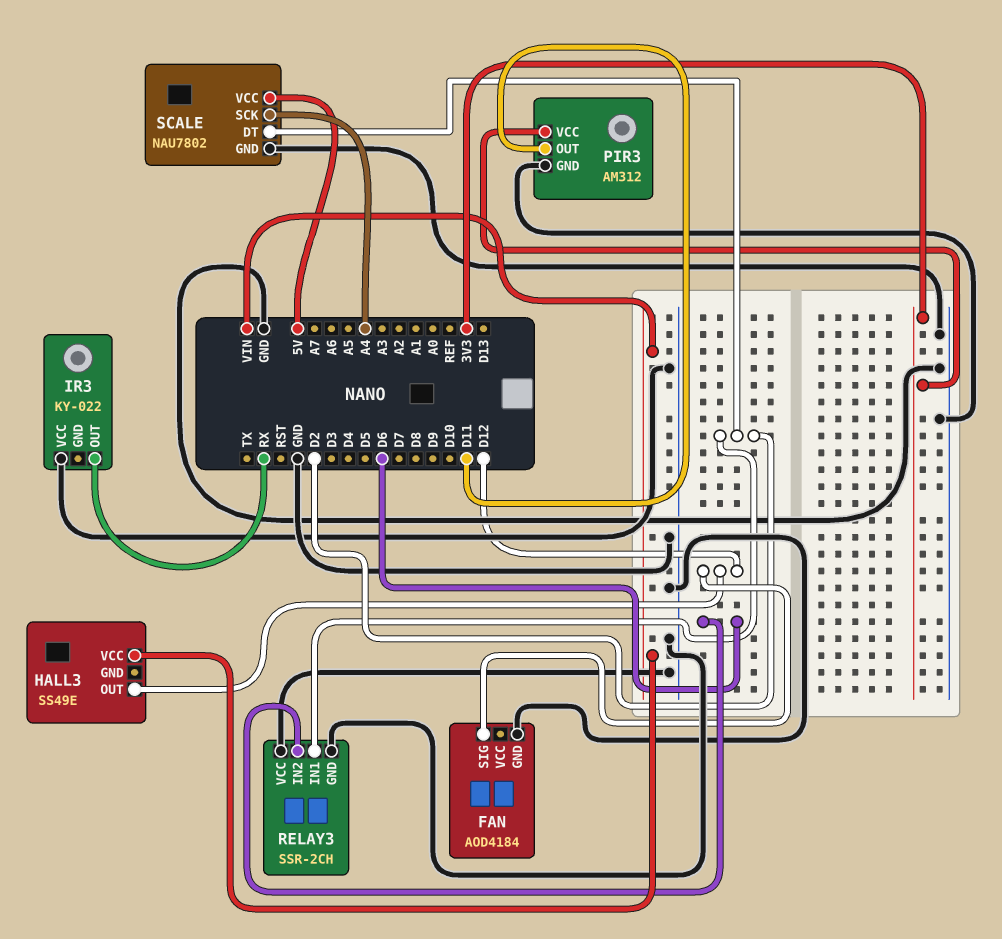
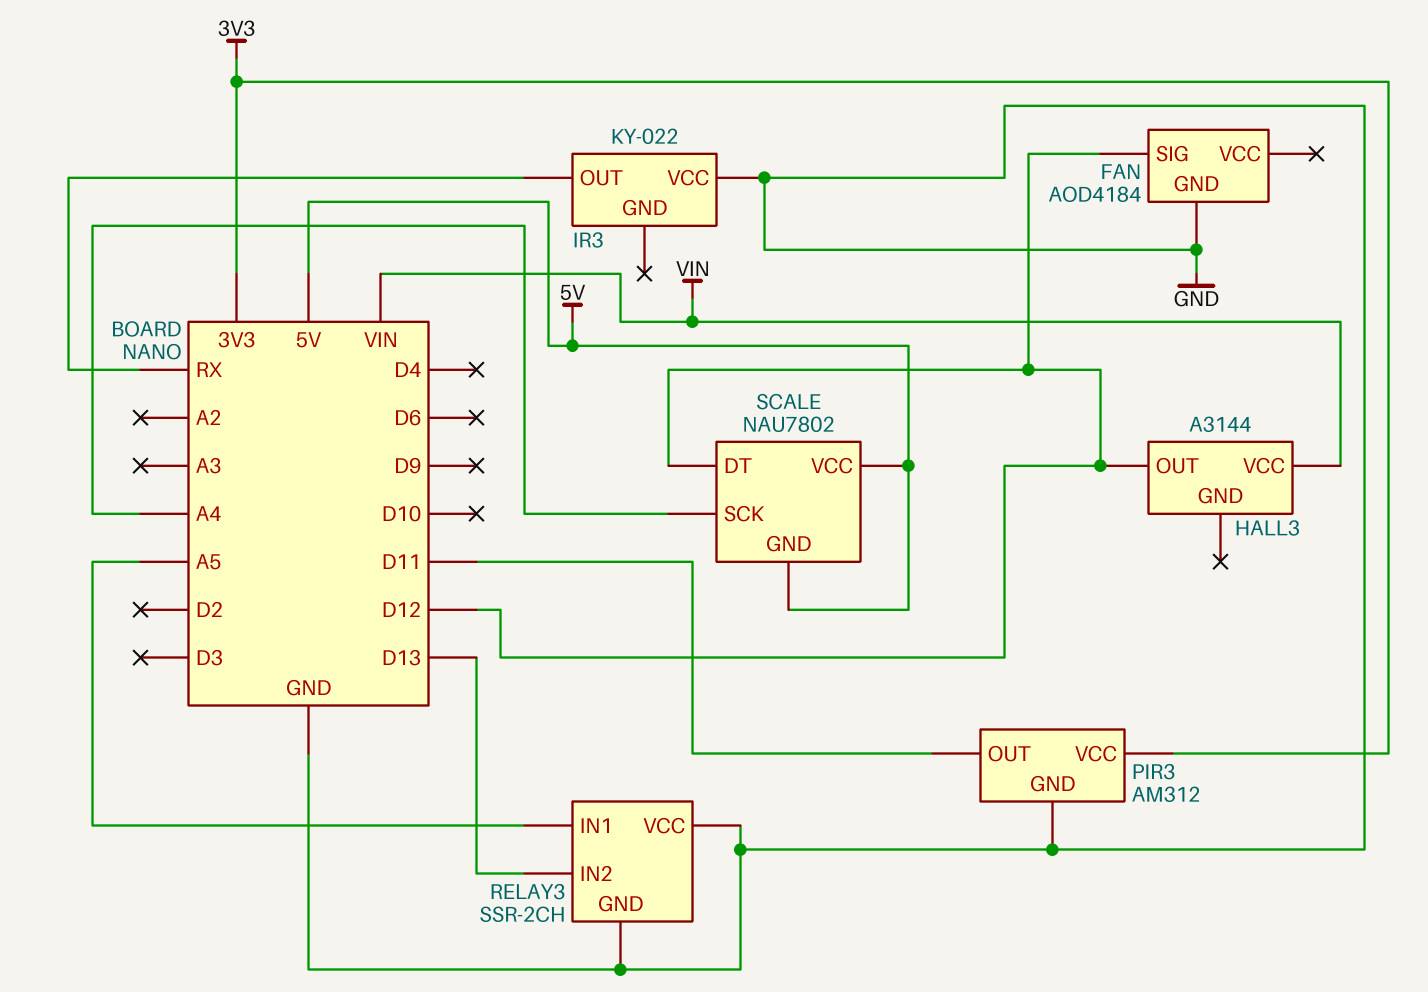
HALL3: SS49E -> A3144
RELAY3 pin IN1: D2 -> A5
RELAY3 pin IN2: D6 -> D13
SCALE pin DT: D2 -> D12
SCALE pin GND: GND -> 5V

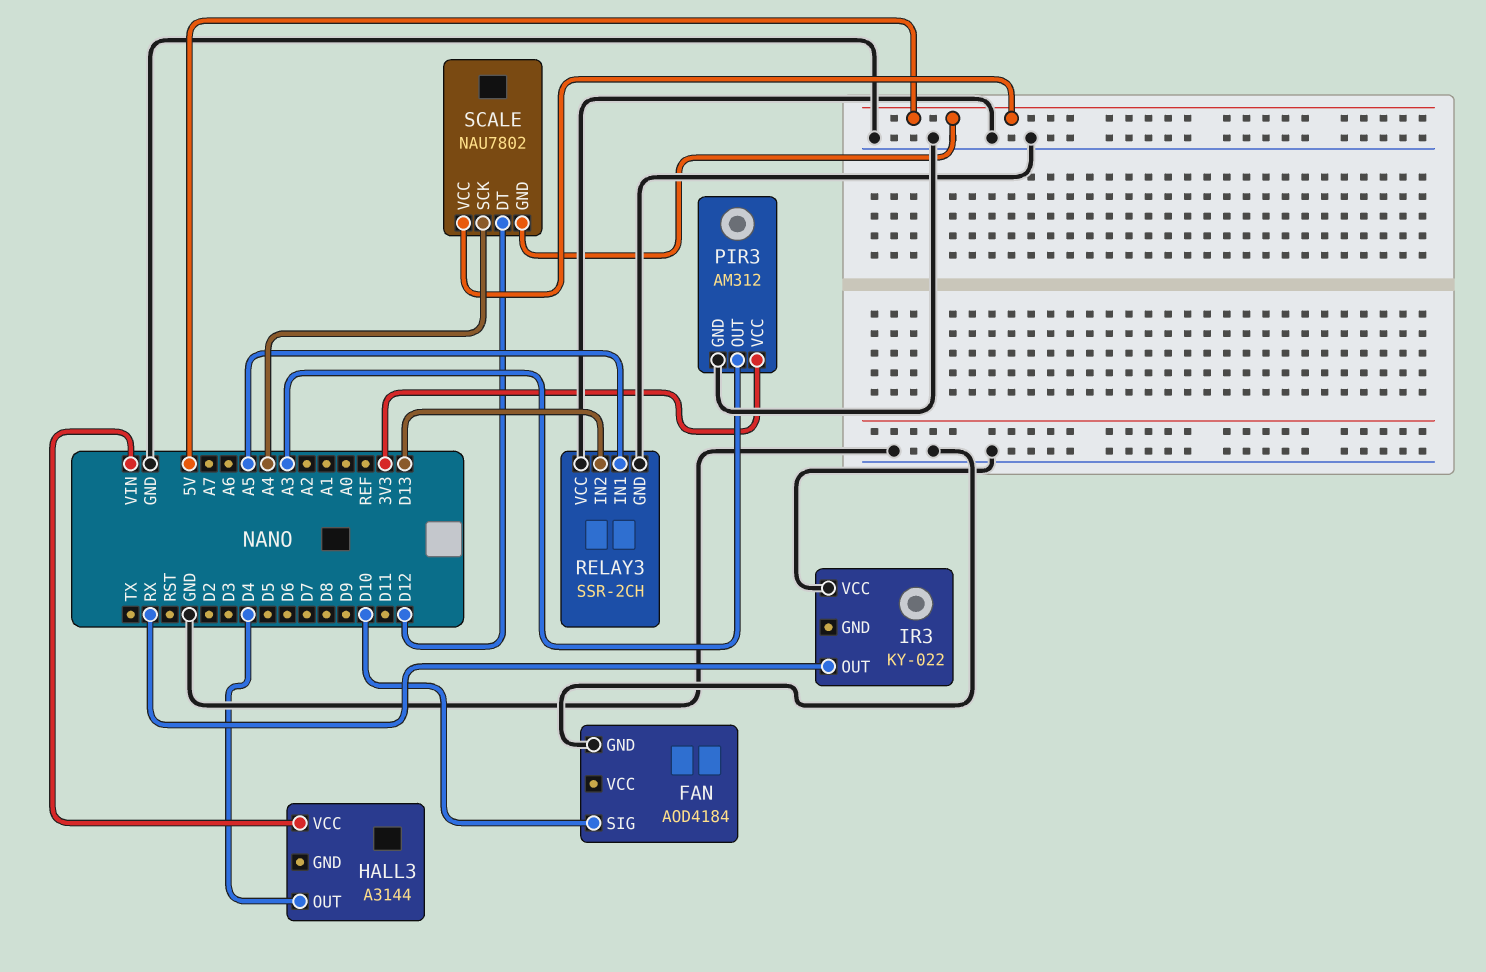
FAN pin SIG: D12 -> D10
HALL3 pin OUT: D12 -> D4
PIR3 pin OUT: D11 -> A3

